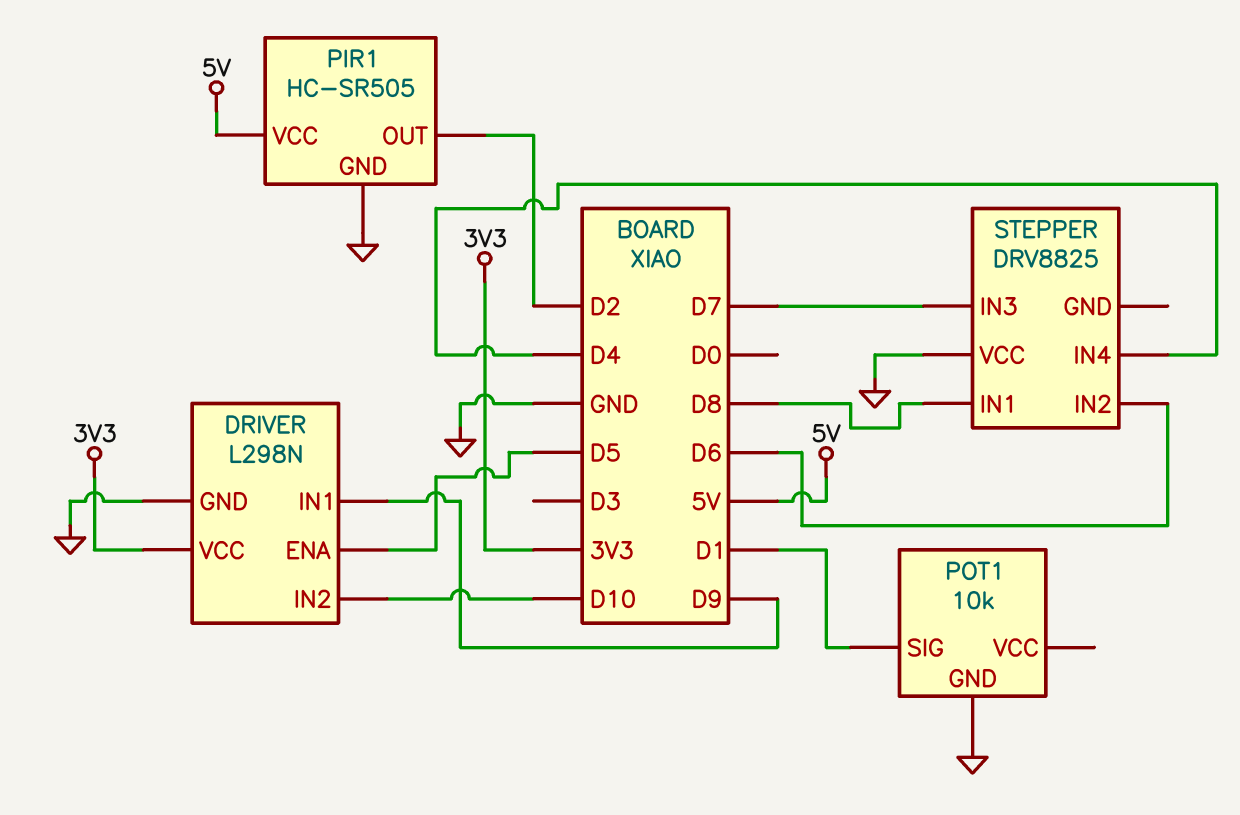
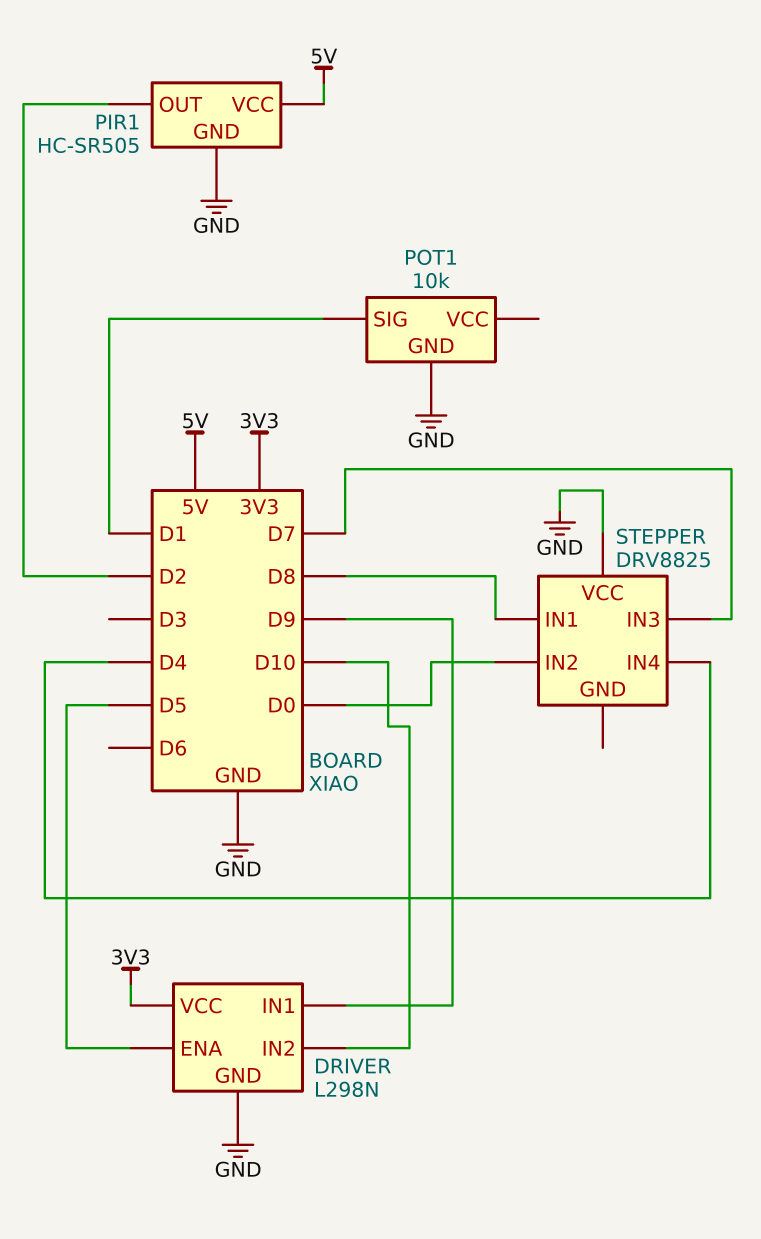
STEPPER pin IN2: D6 -> D0

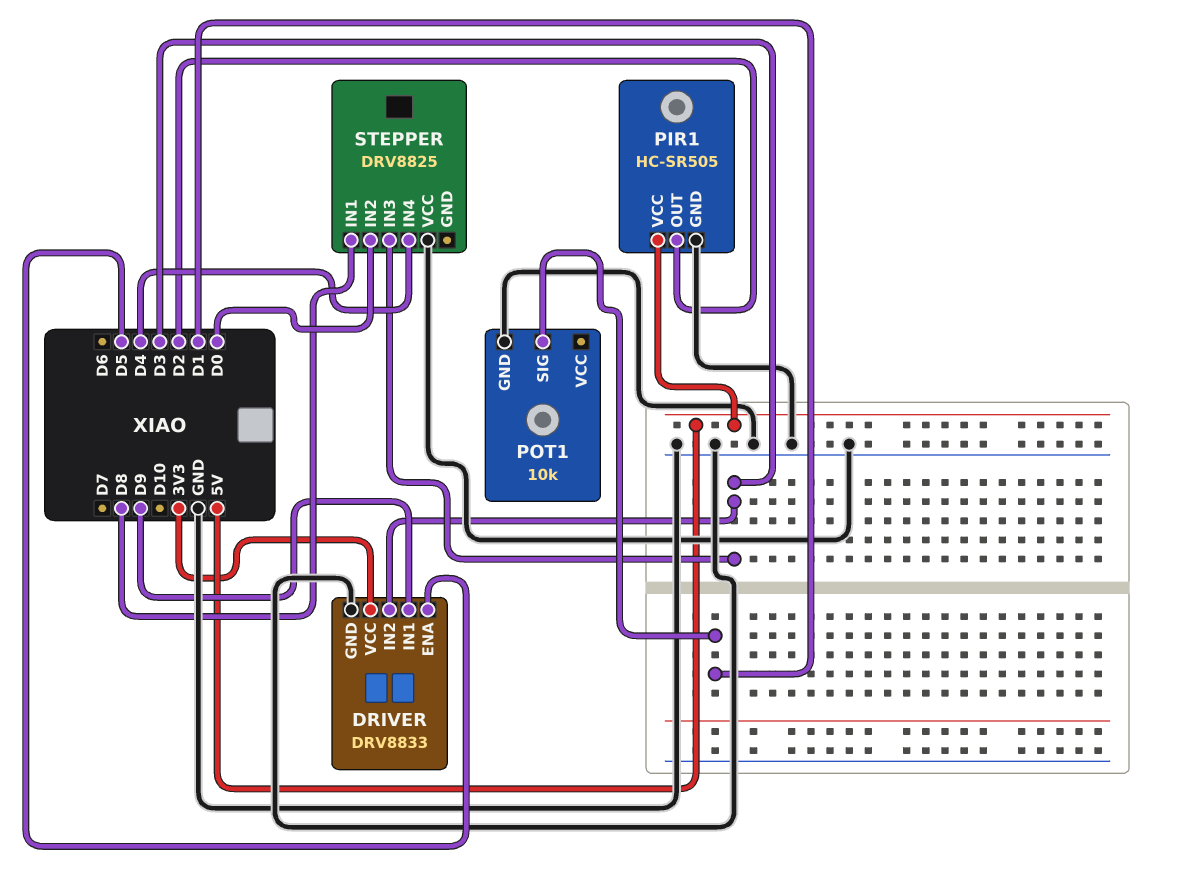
DRIVER: L298N -> DRV8833
DRIVER pin IN2: D10 -> D3
STEPPER pin IN3: D7 -> D3

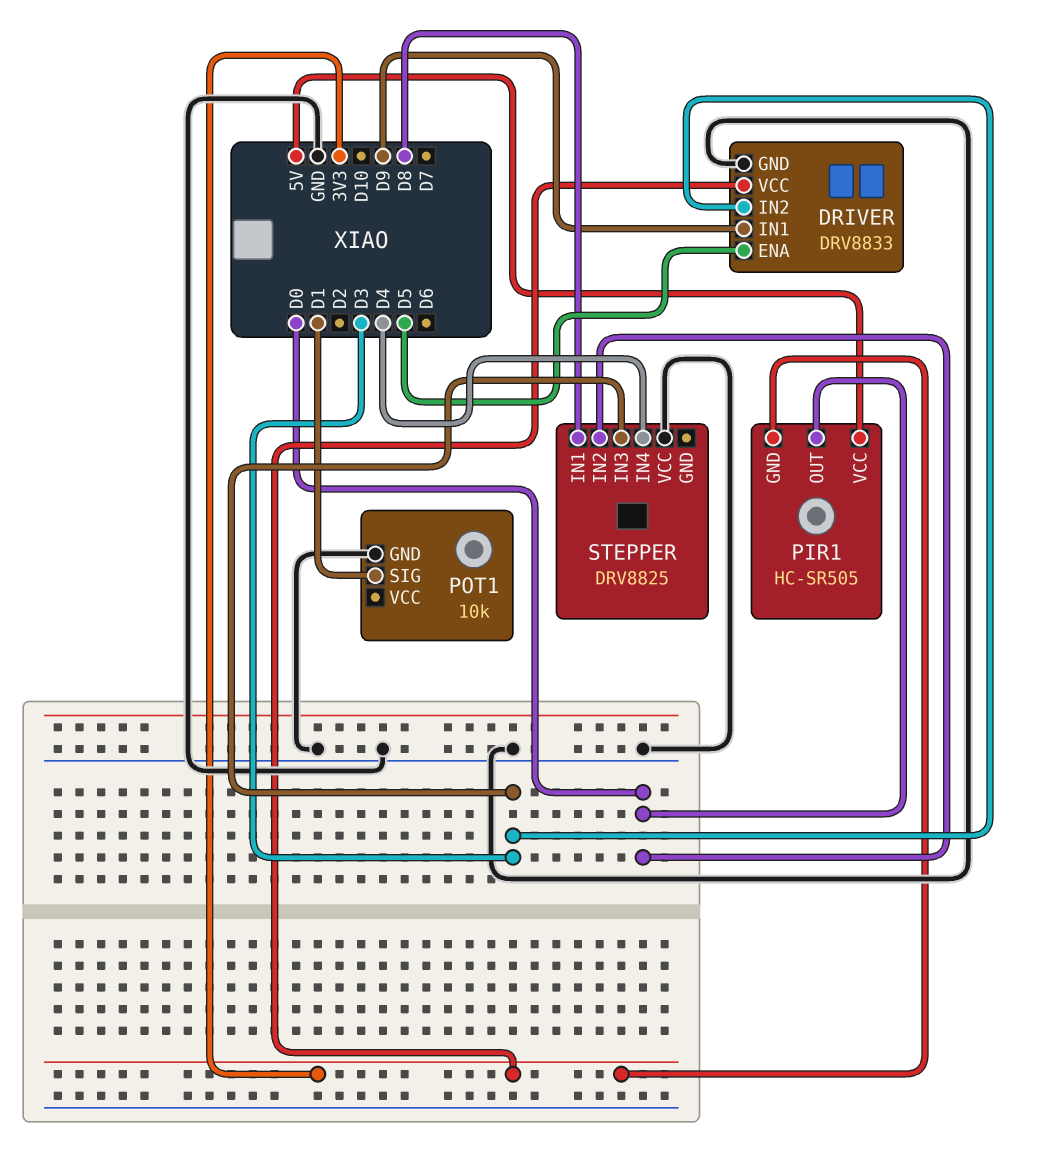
PIR1 pin GND: GND -> 3V3
PIR1 pin OUT: D2 -> D0

